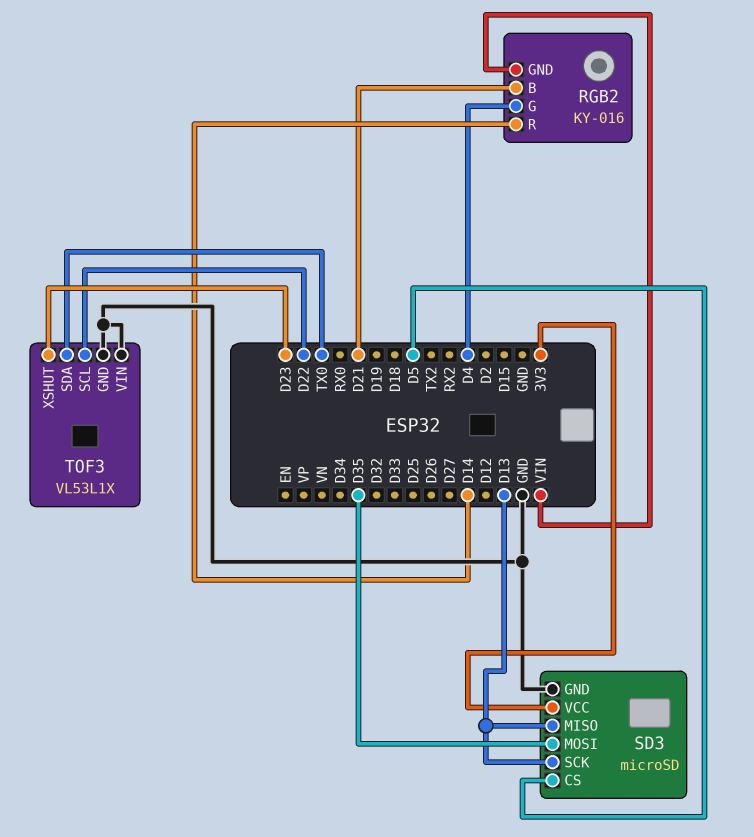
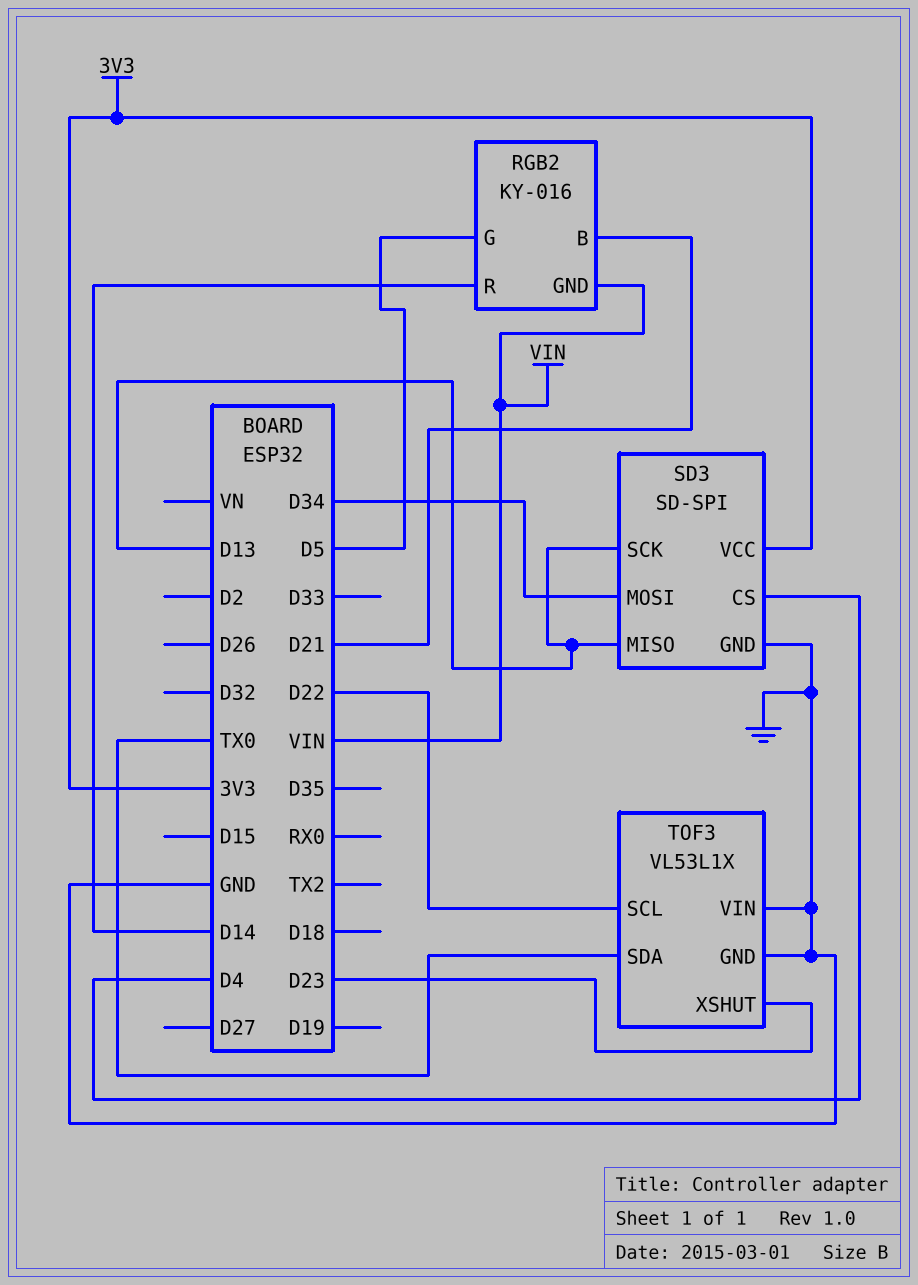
RGB2 pin G: D4 -> D5
SD3: microSD -> SD-SPI
SD3 pin CS: D5 -> D4
SD3 pin MOSI: D35 -> D34

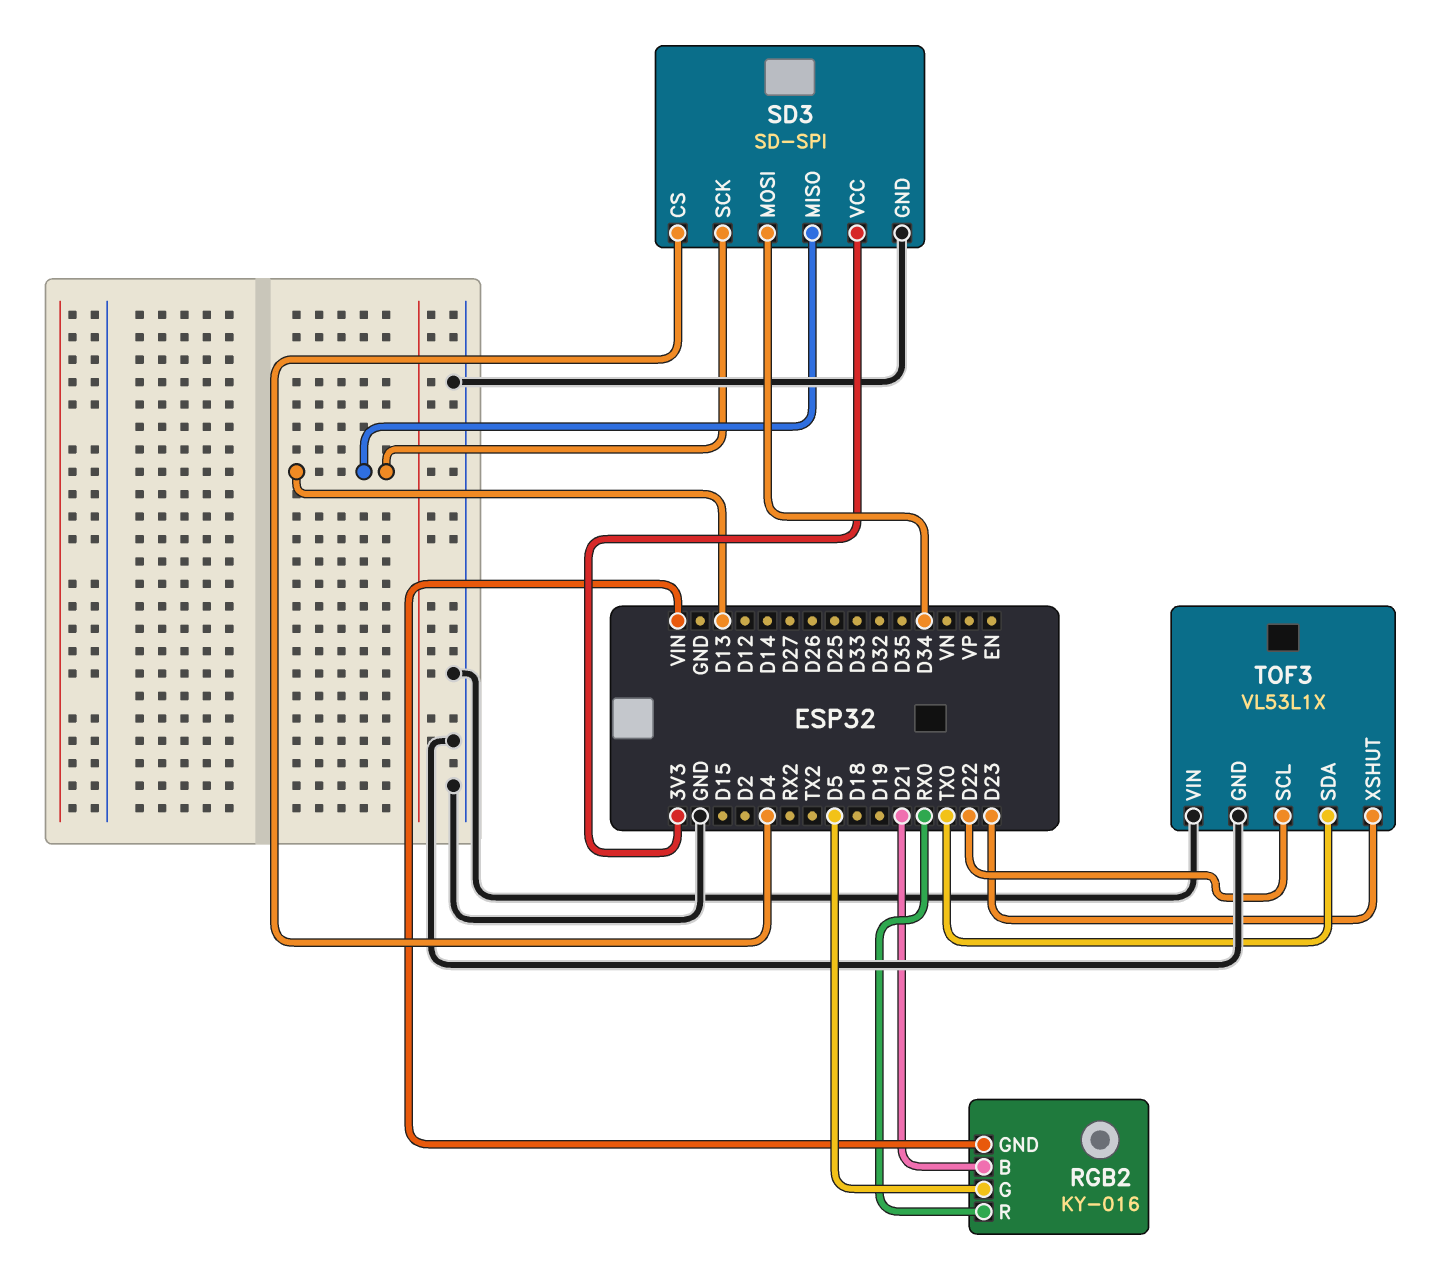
RGB2 pin R: D14 -> RX0

